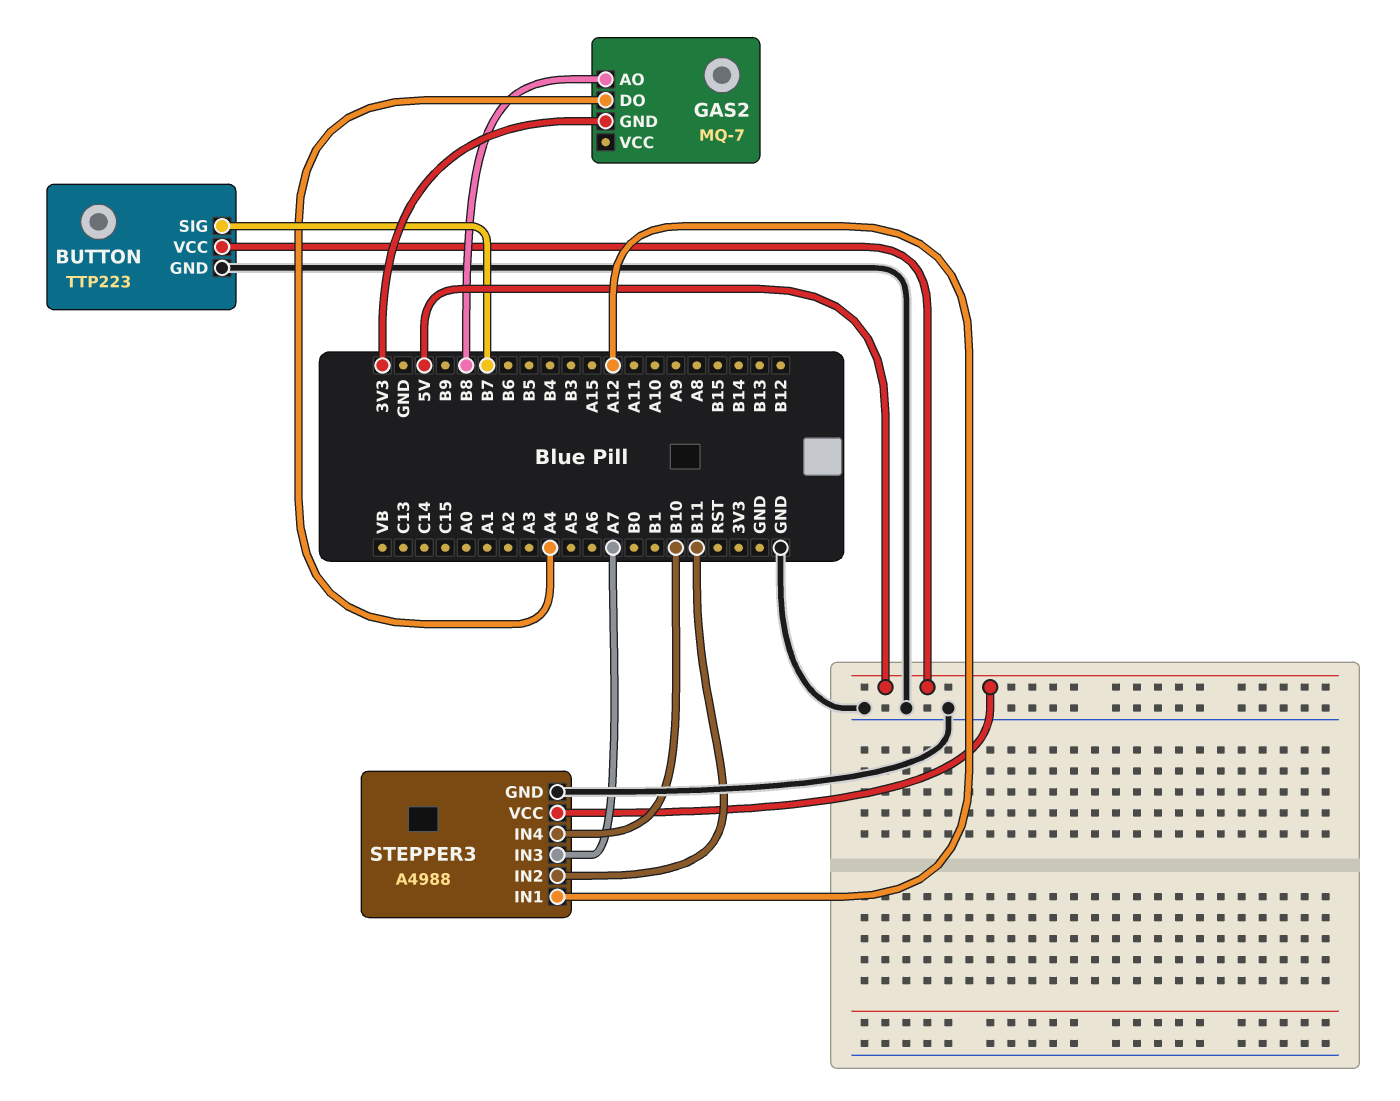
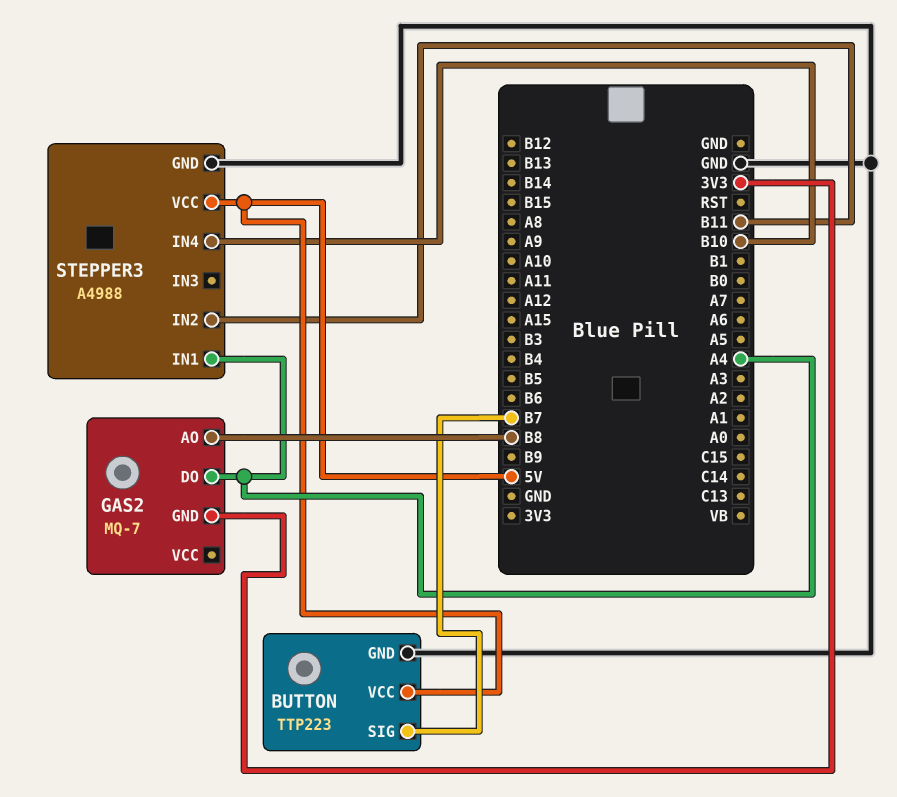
STEPPER3 pin IN1: A12 -> A4
STEPPER3 pin IN3: A7 -> none

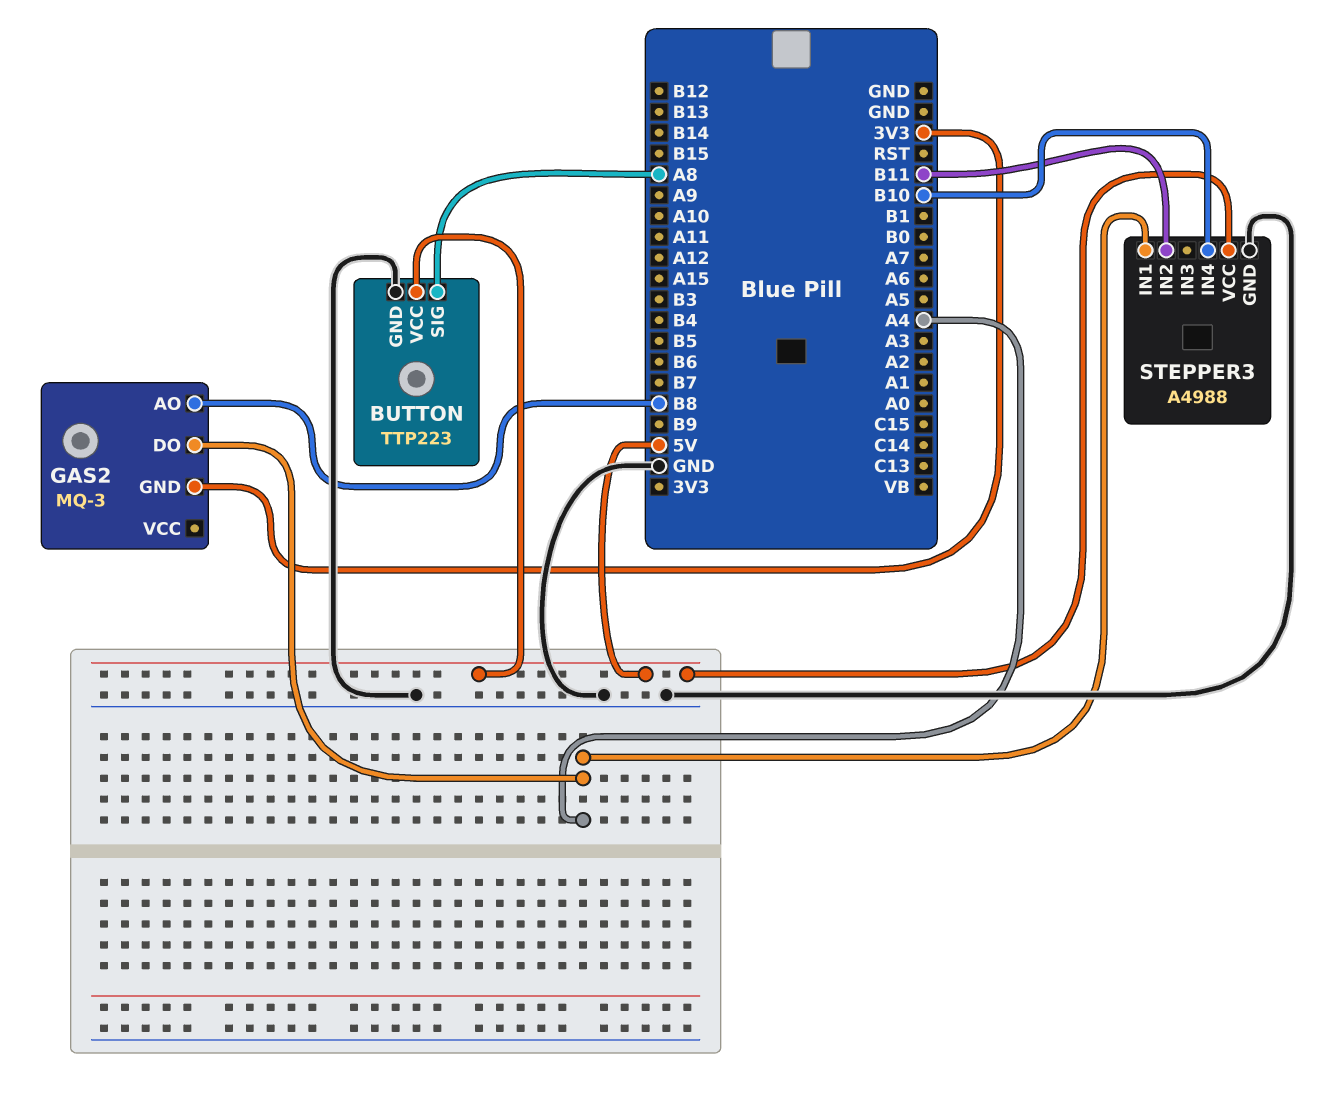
BUTTON pin SIG: B7 -> A8
GAS2: MQ-7 -> MQ-3

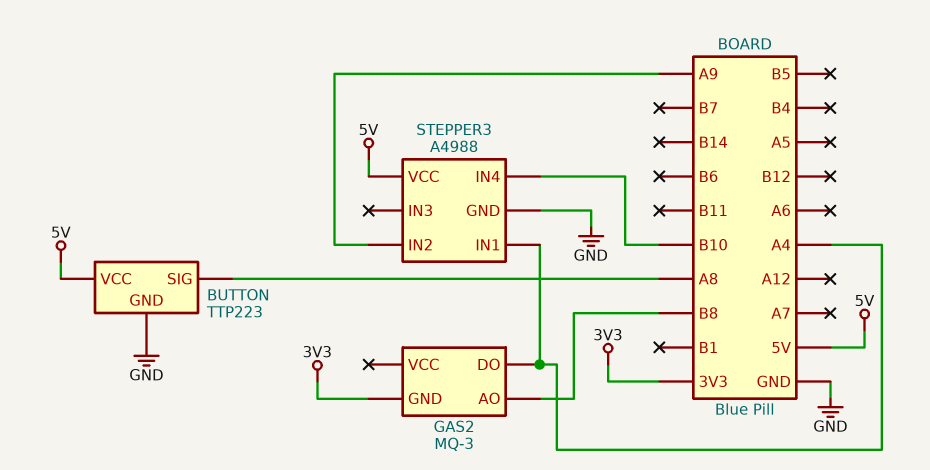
STEPPER3 pin IN2: B11 -> A9

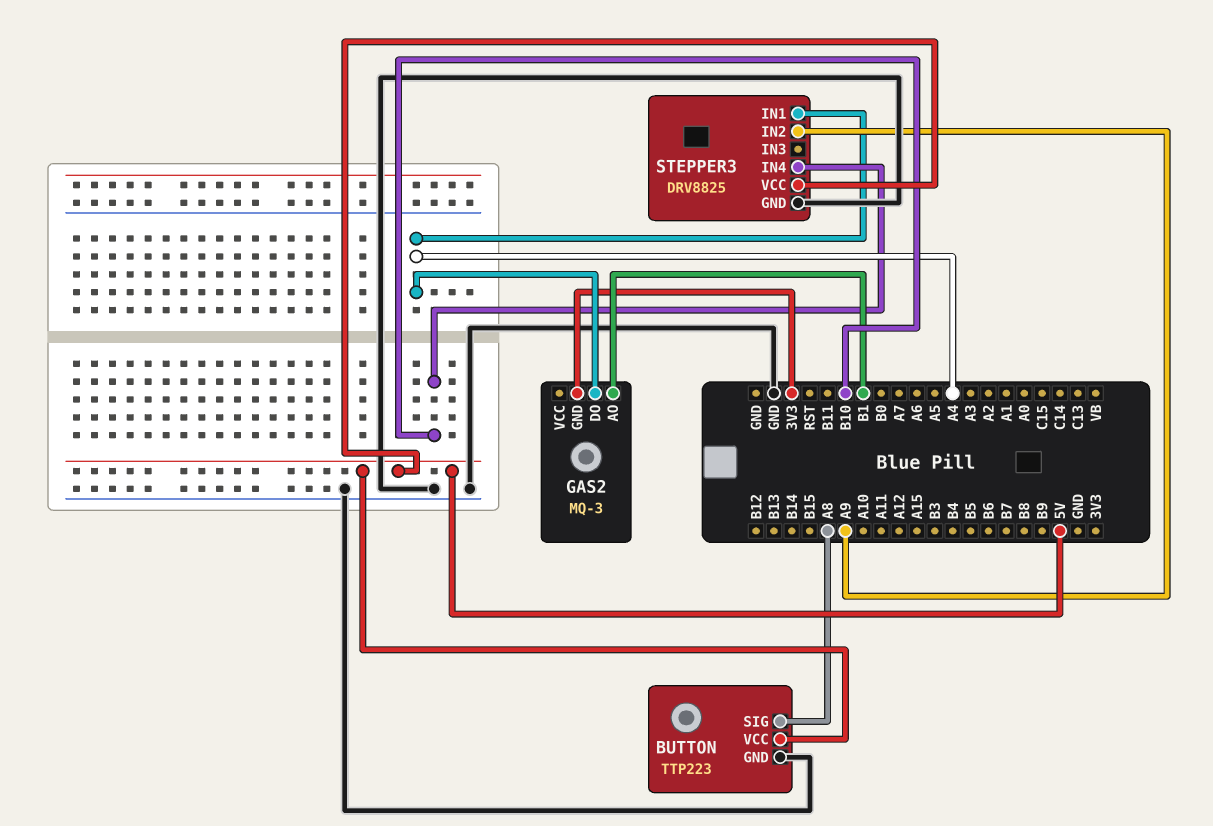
GAS2 pin AO: B8 -> B1
STEPPER3: A4988 -> DRV8825

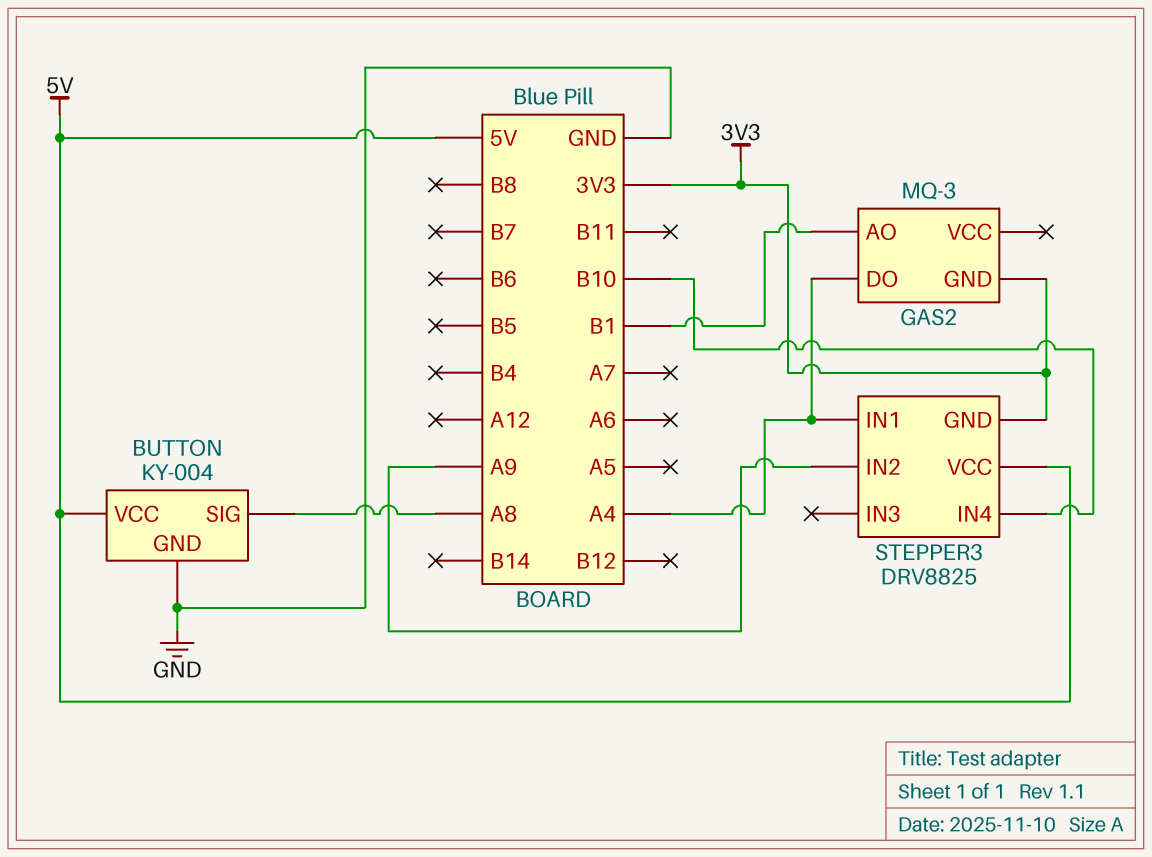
BUTTON: TTP223 -> KY-004
STEPPER3 pin GND: GND -> 3V3

